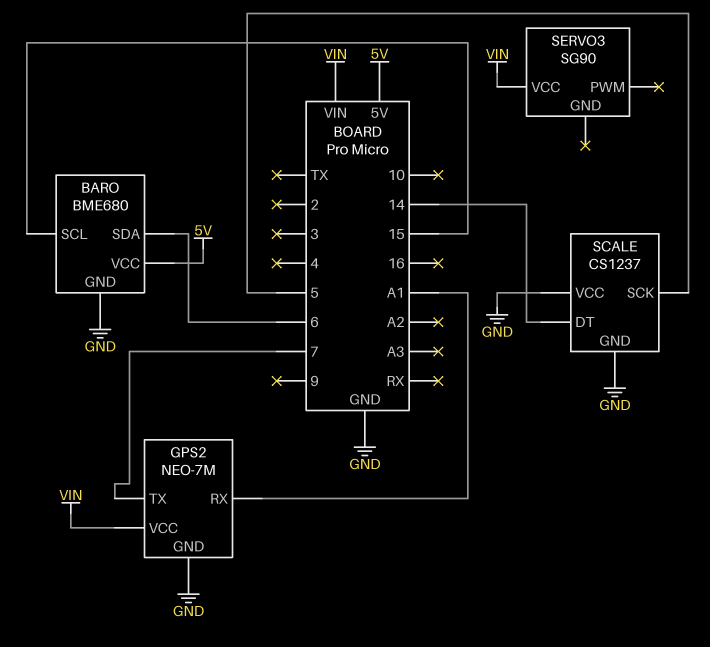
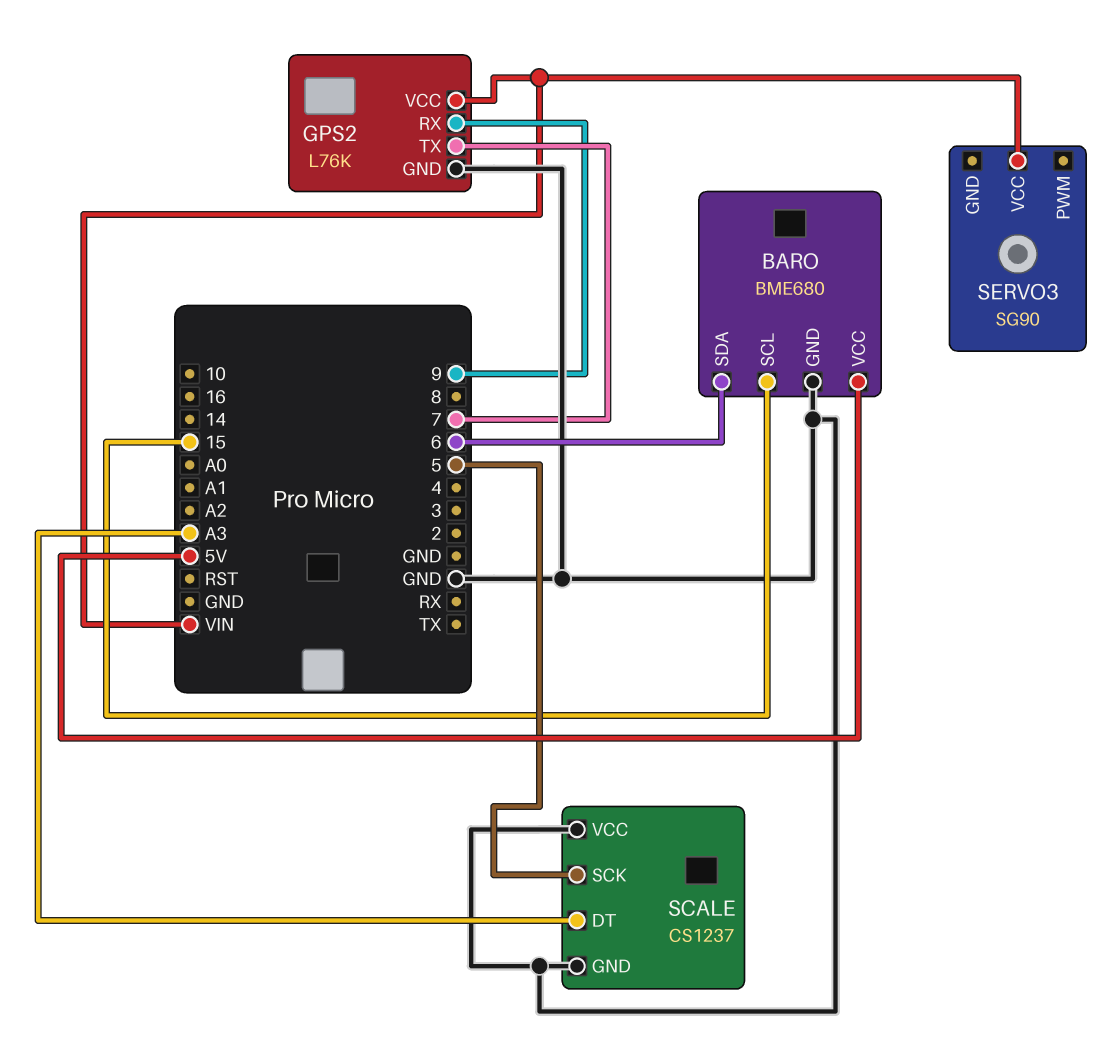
GPS2: NEO-7M -> L76K
GPS2 pin RX: A1 -> 9
SCALE pin DT: 14 -> A3

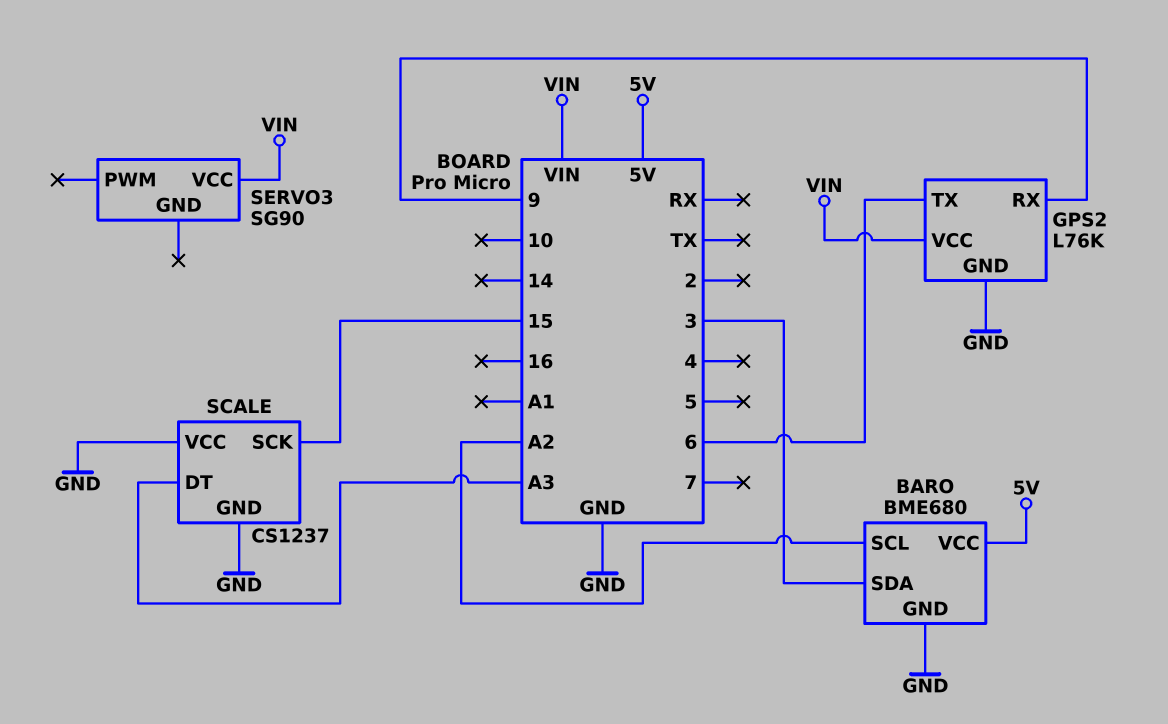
BARO pin SCL: 15 -> A2
BARO pin SDA: 6 -> 3
GPS2 pin TX: 7 -> 6
SCALE pin SCK: 5 -> 15

